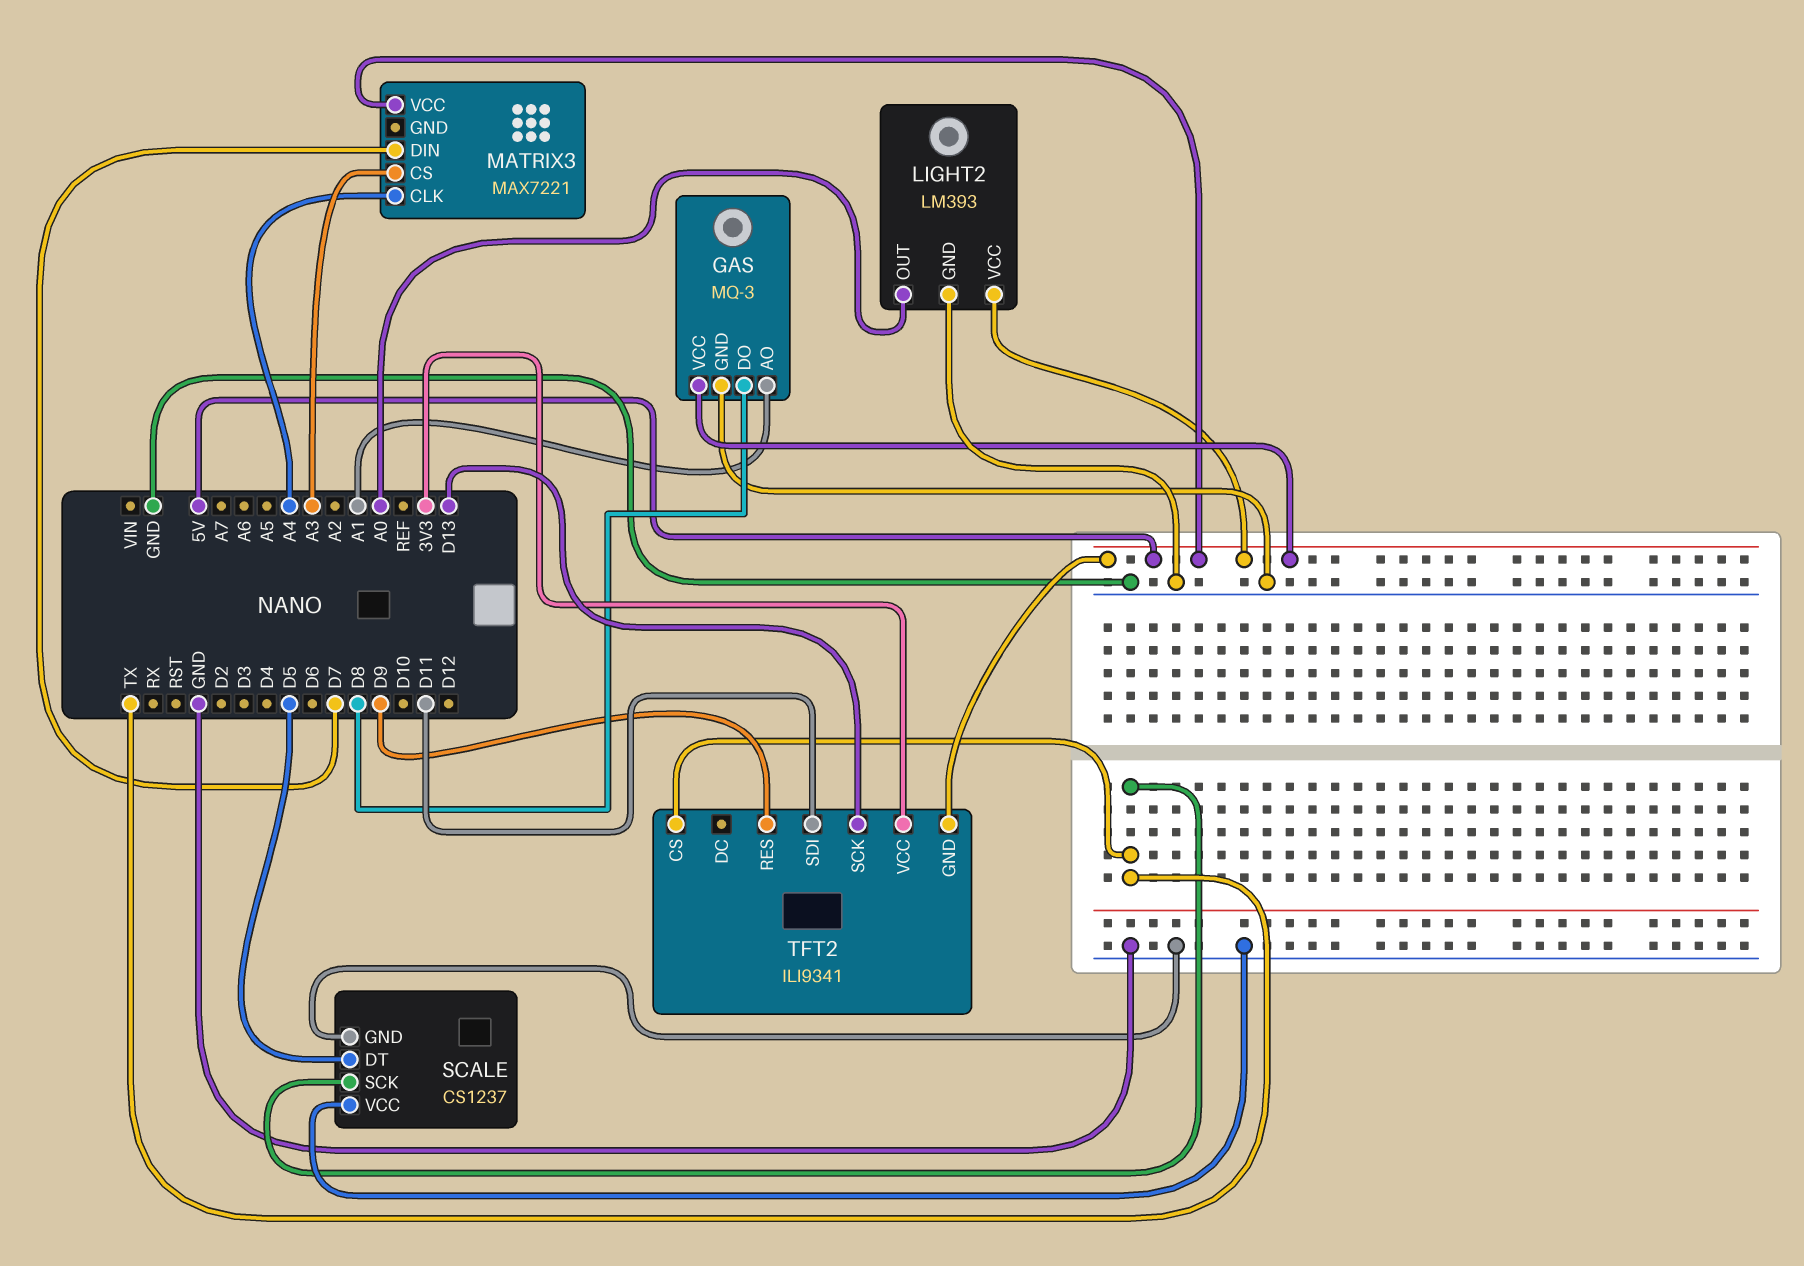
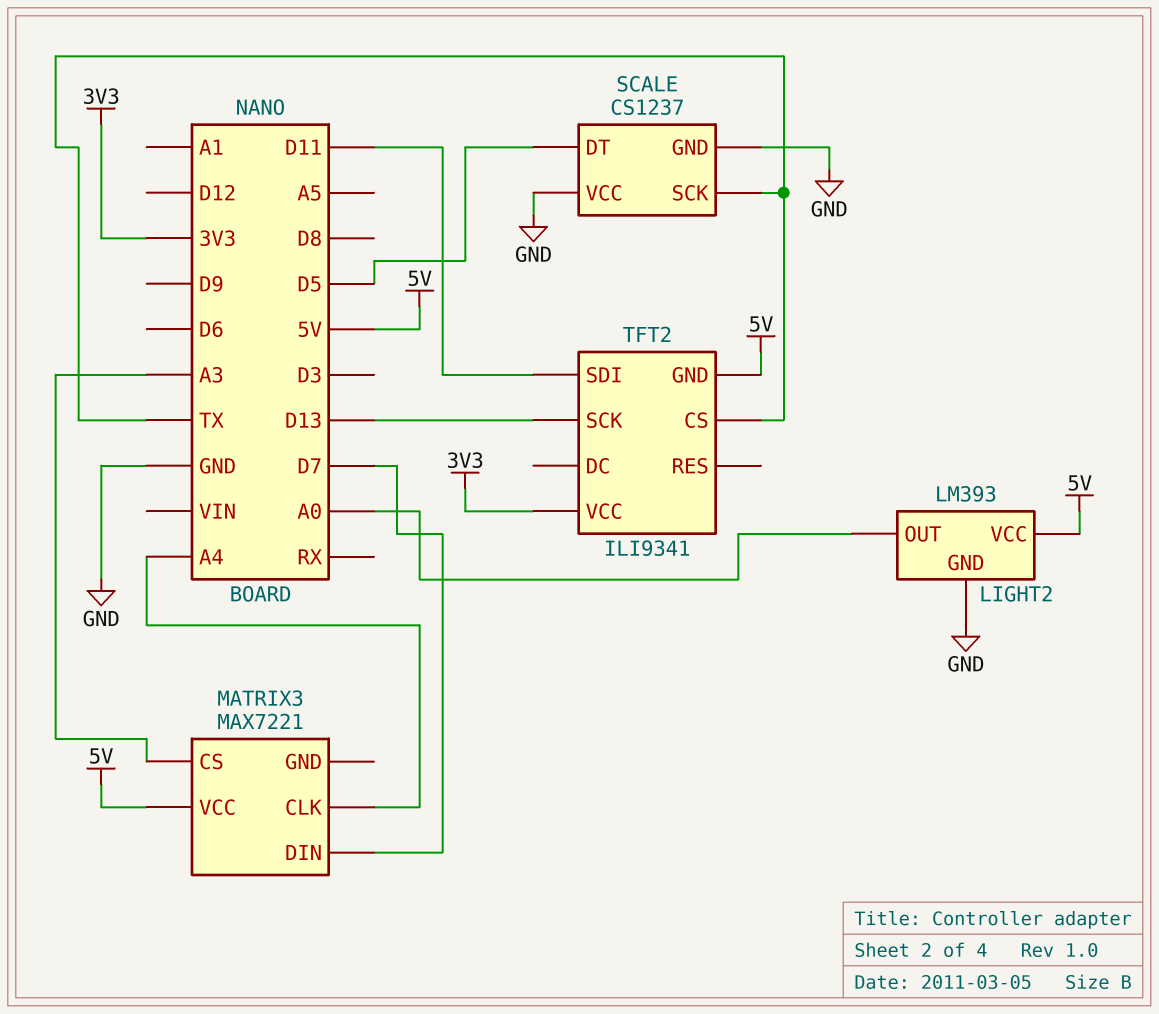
GAS: MQ-3 -> none
GAS pin AO: A1 -> none
GAS pin DO: D8 -> none
GAS pin GND: GND -> none
GAS pin VCC: 5V -> none
TFT2 pin RES: D9 -> none

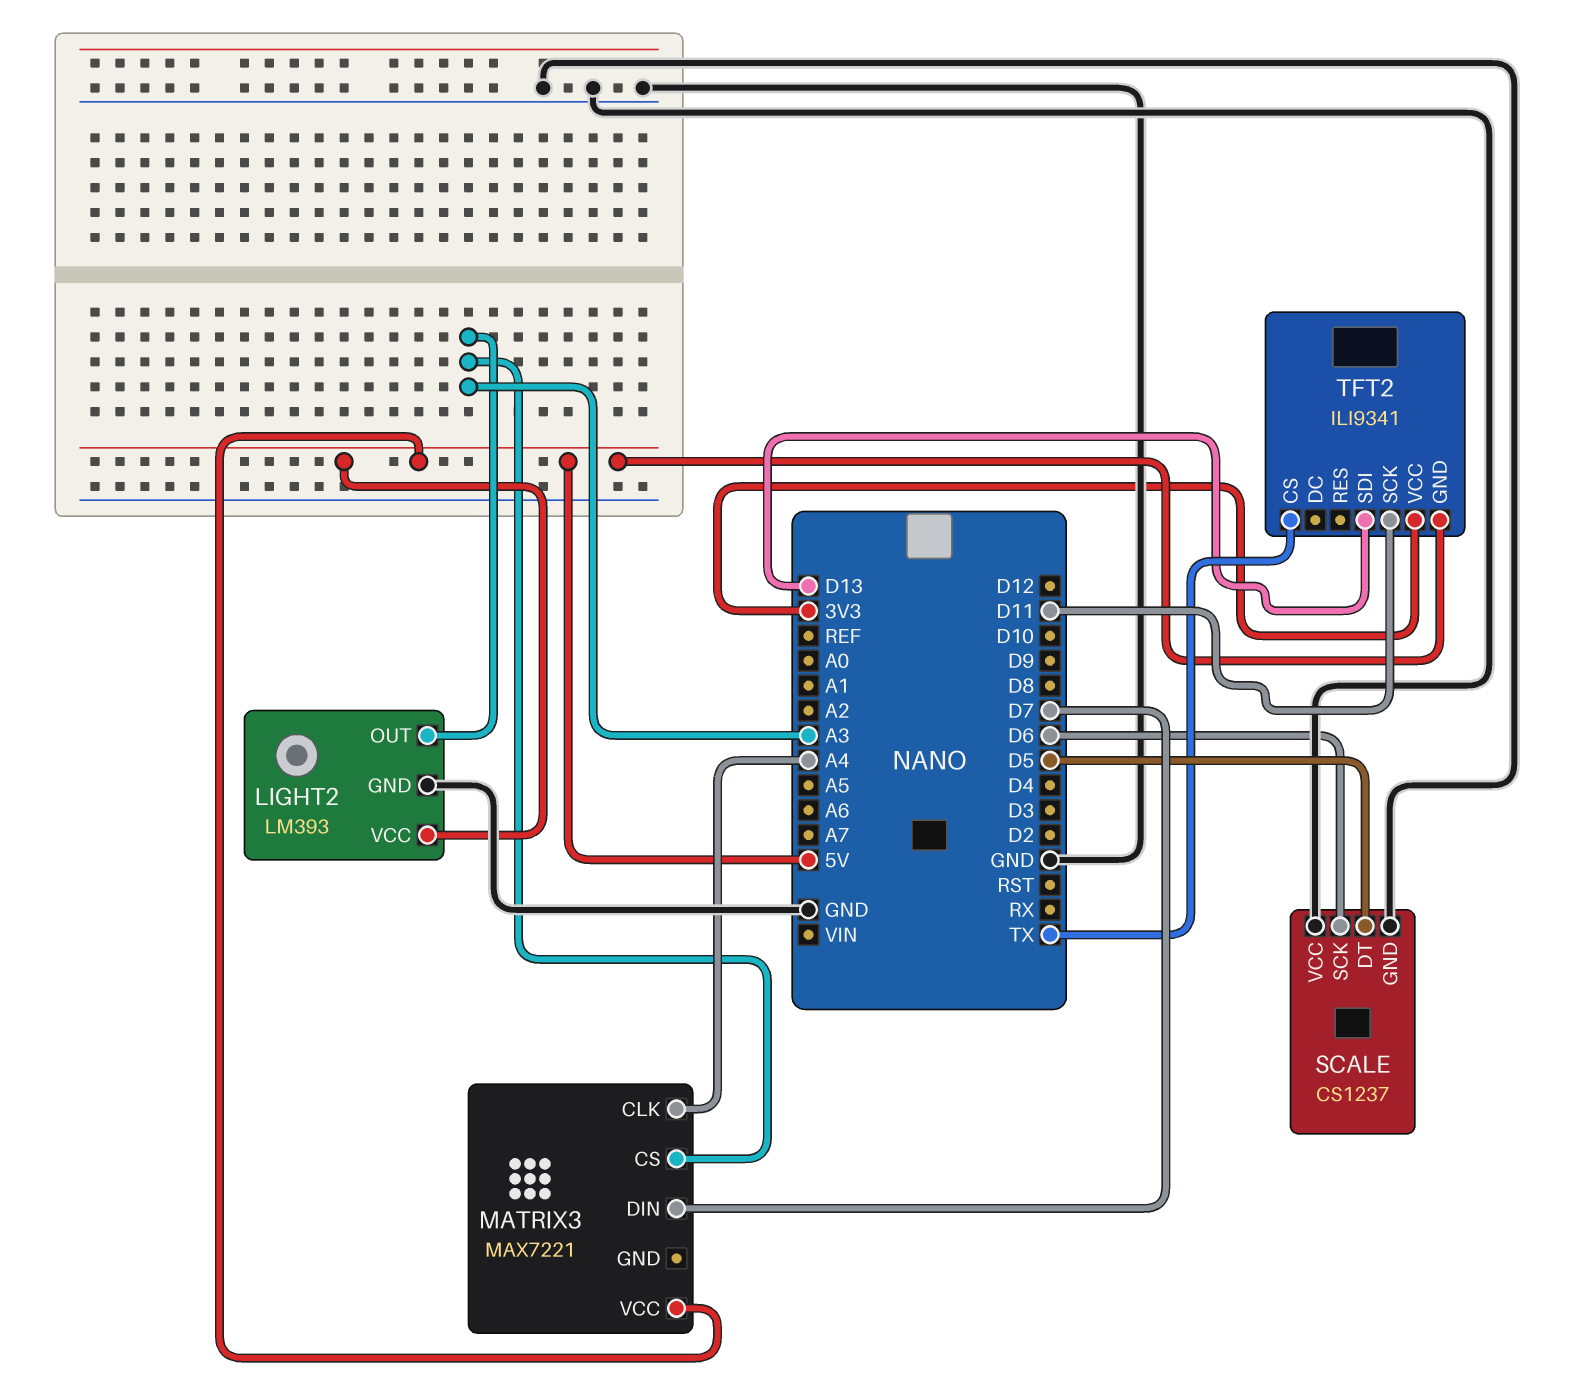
LIGHT2 pin OUT: A0 -> A3
SCALE pin SCK: TX -> D6
TFT2 pin SCK: D13 -> D11
TFT2 pin SDI: D11 -> D13

